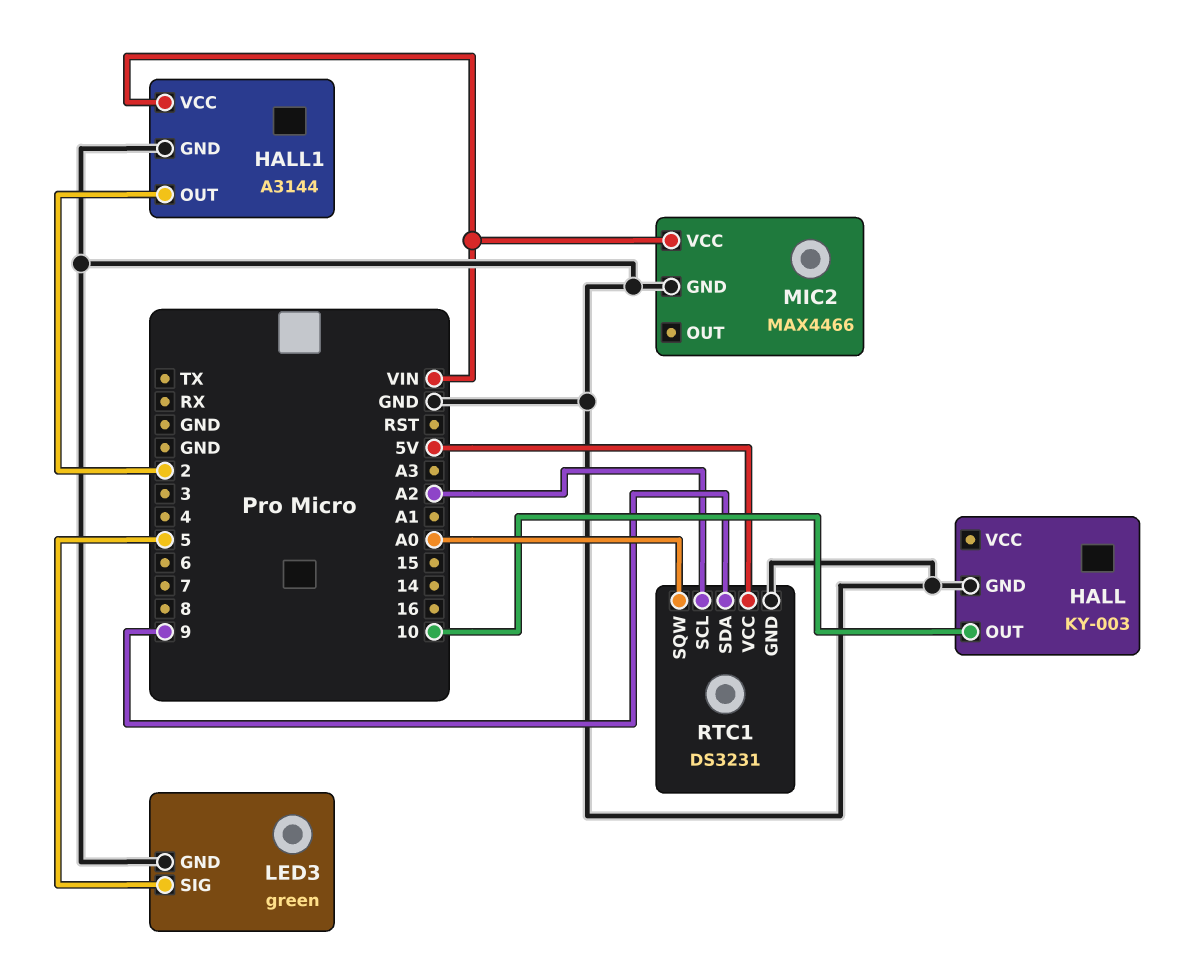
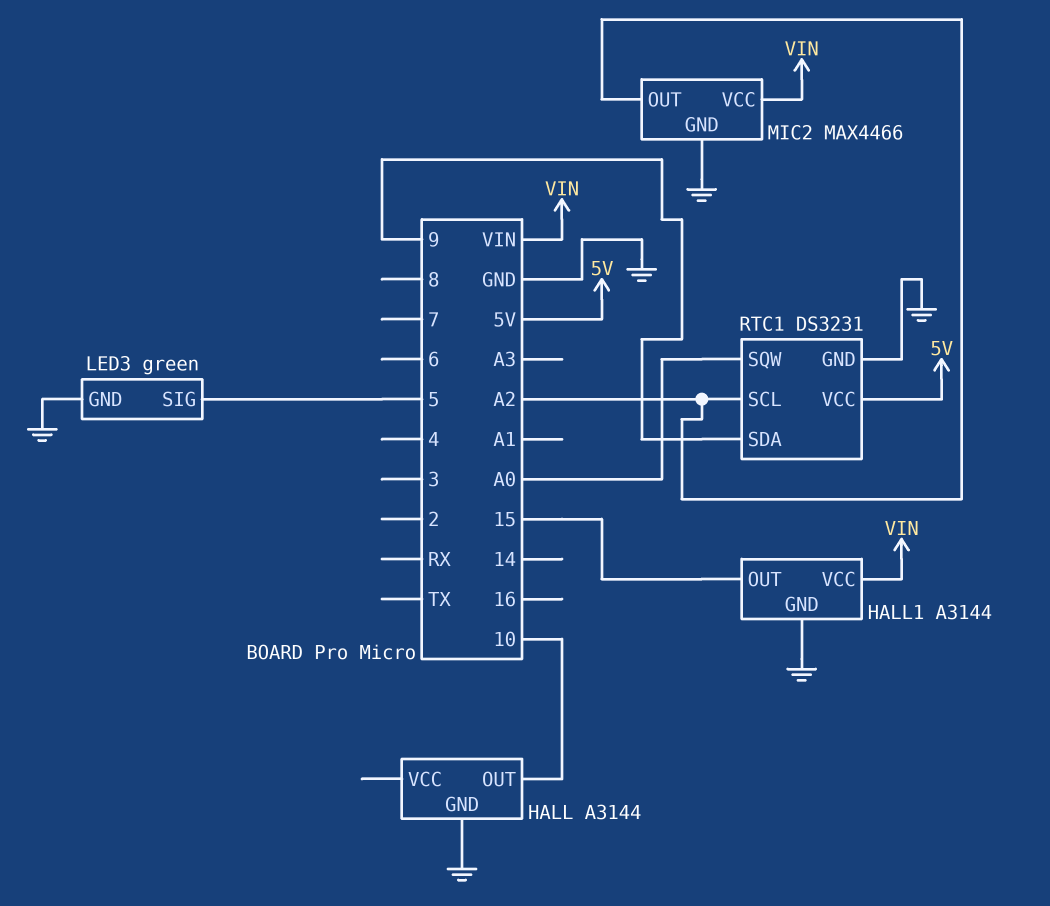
HALL: KY-003 -> A3144
HALL1 pin OUT: 2 -> 15
MIC2 pin OUT: none -> A2

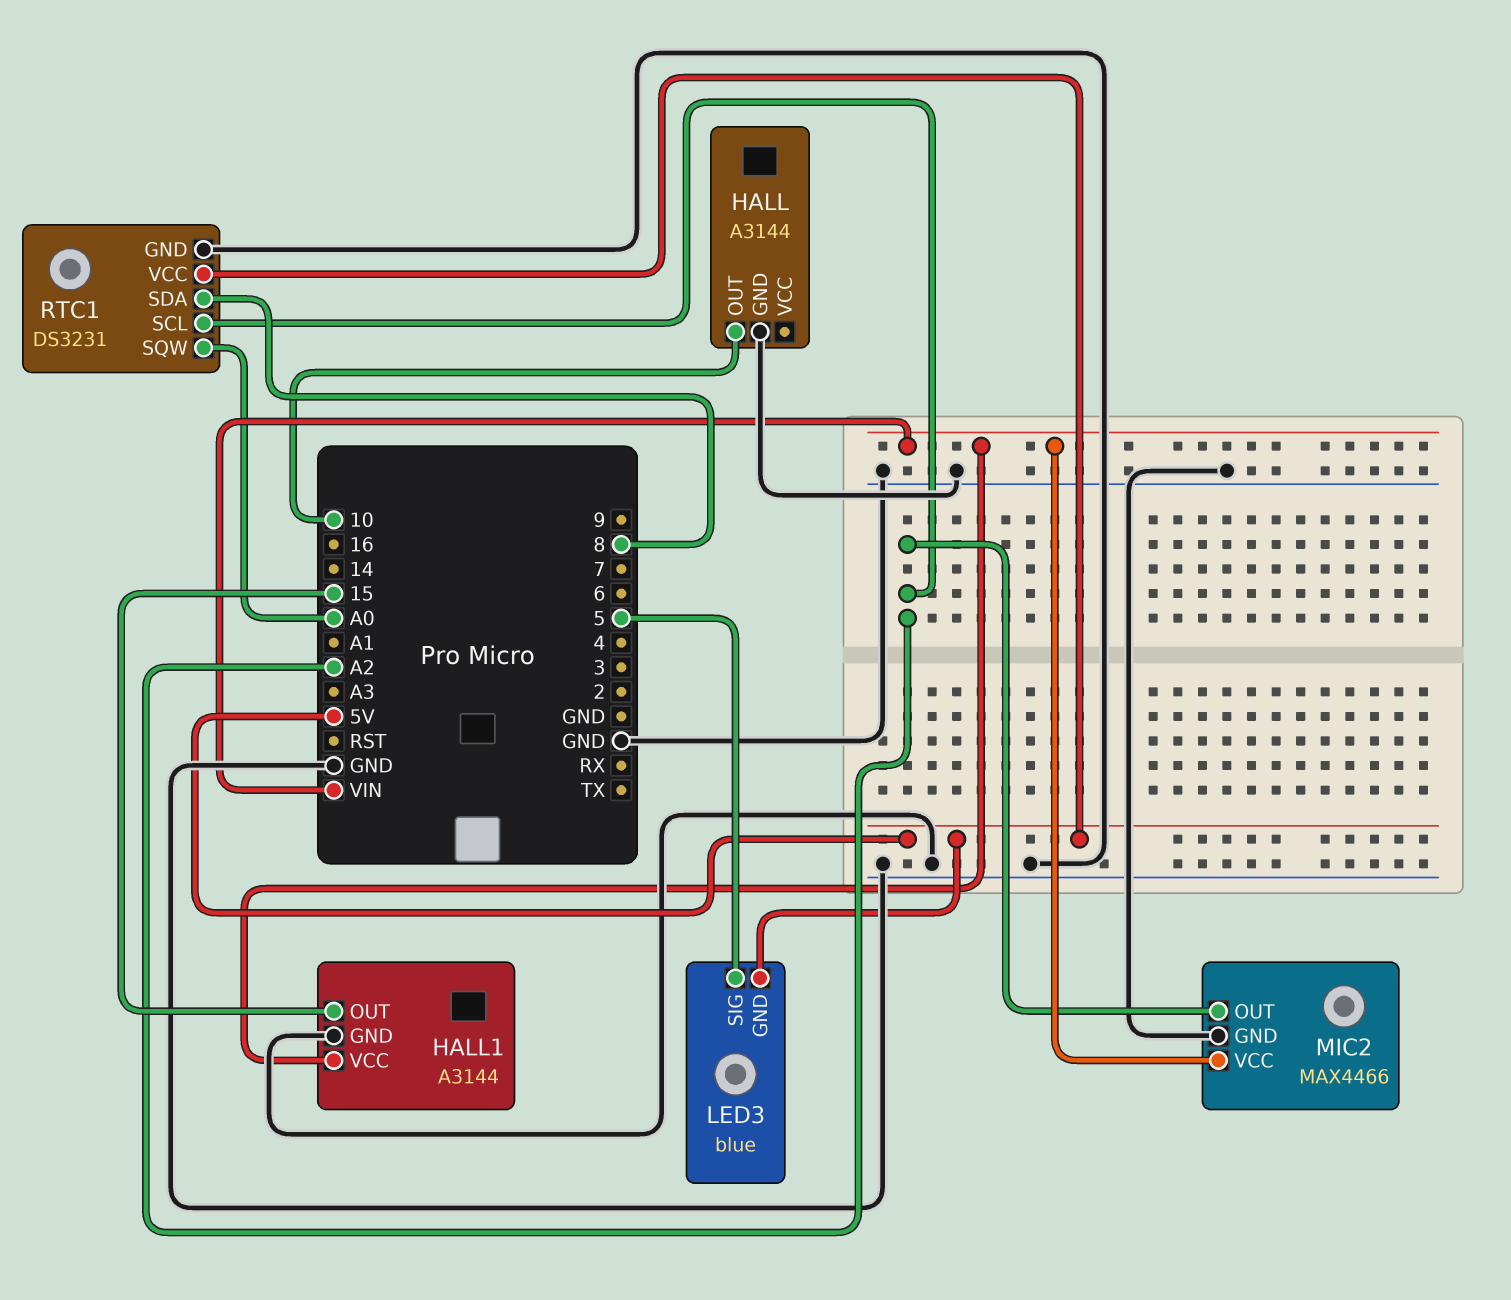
LED3: green -> blue
LED3 pin GND: GND -> 5V
RTC1 pin SDA: 9 -> 8

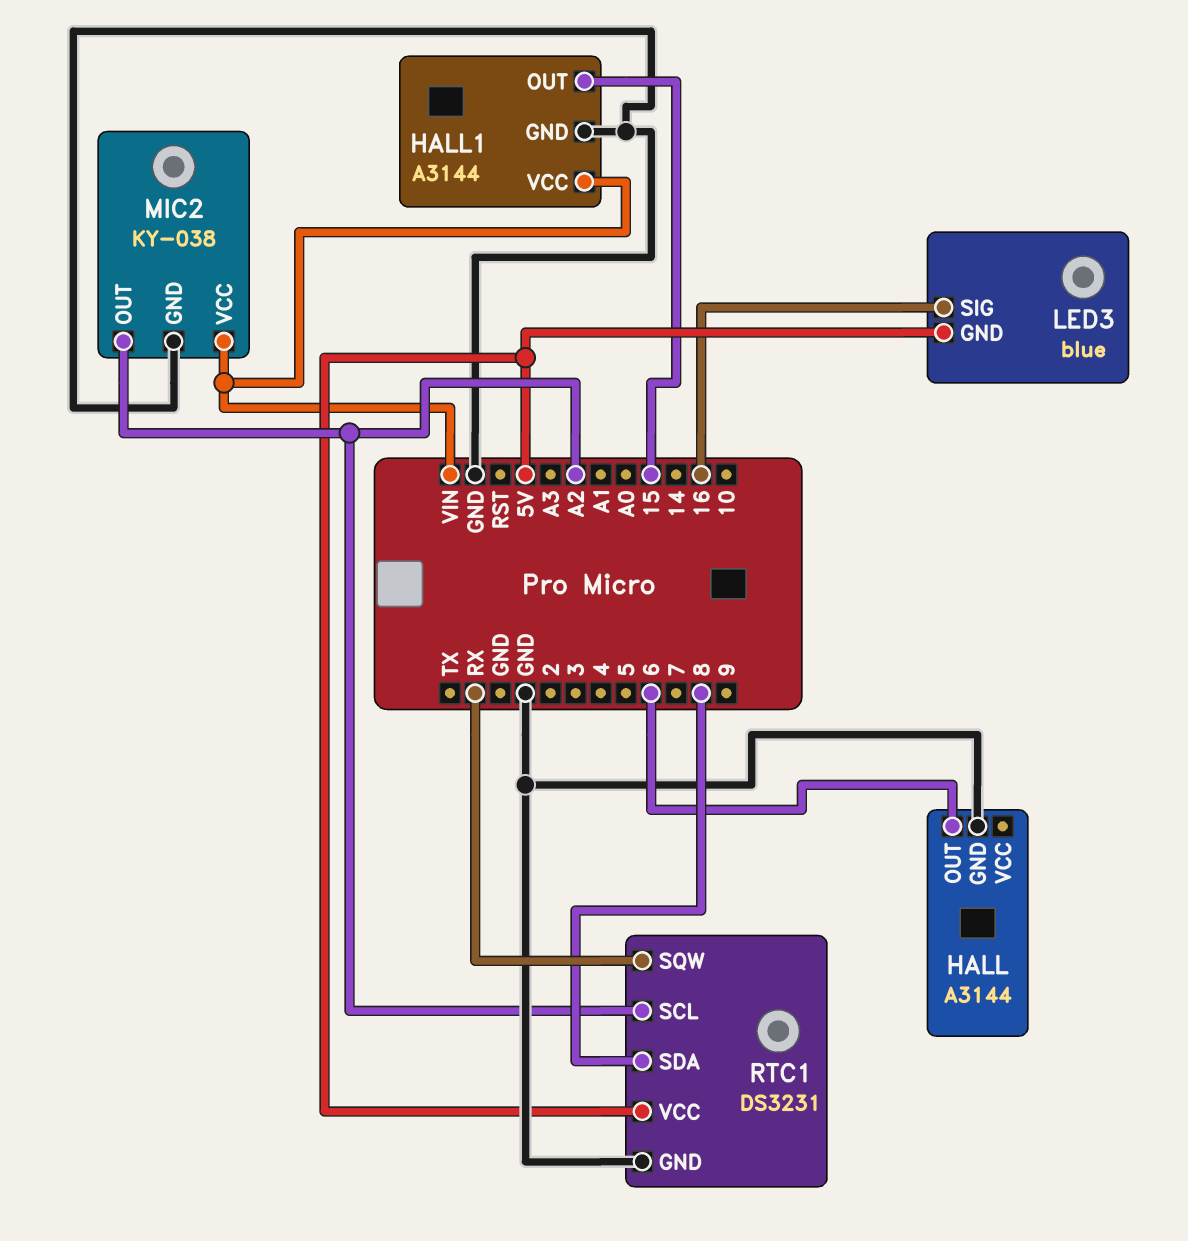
HALL pin OUT: 10 -> 6
LED3 pin SIG: 5 -> 16
MIC2: MAX4466 -> KY-038
RTC1 pin SQW: A0 -> RX

